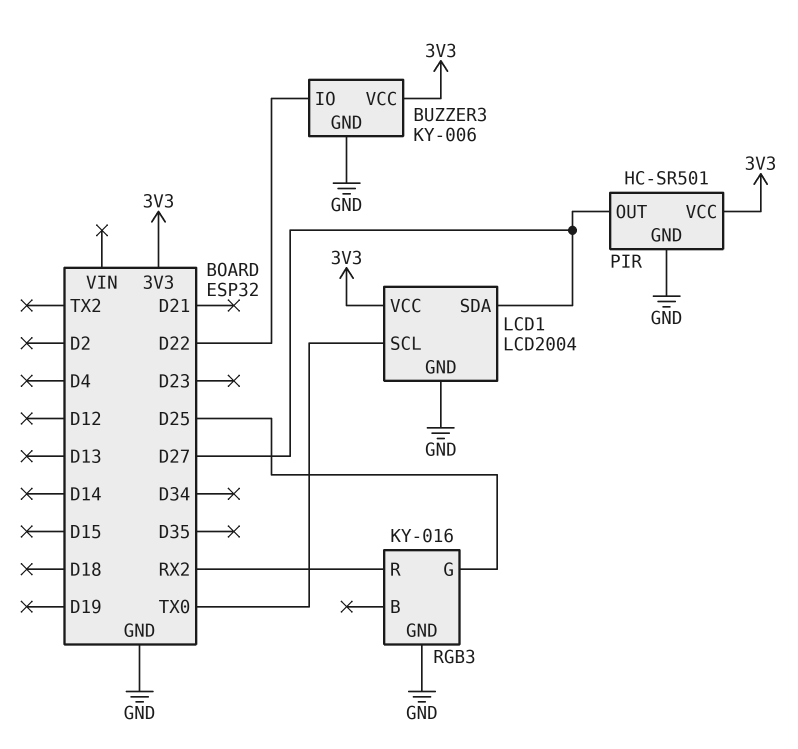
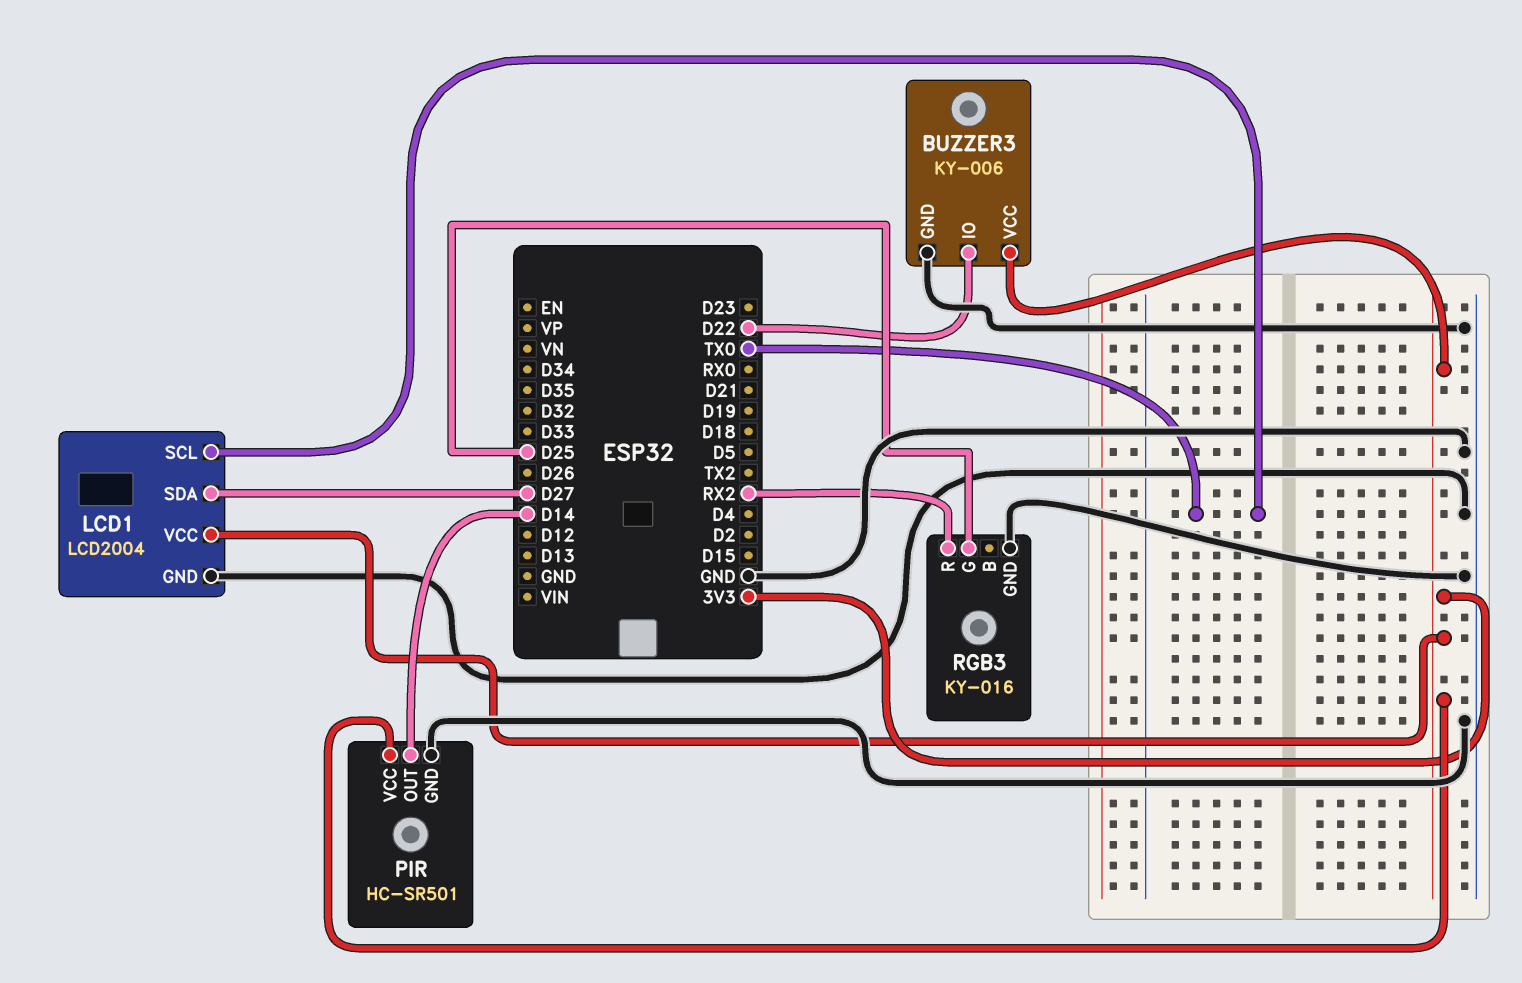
PIR pin OUT: D27 -> D14

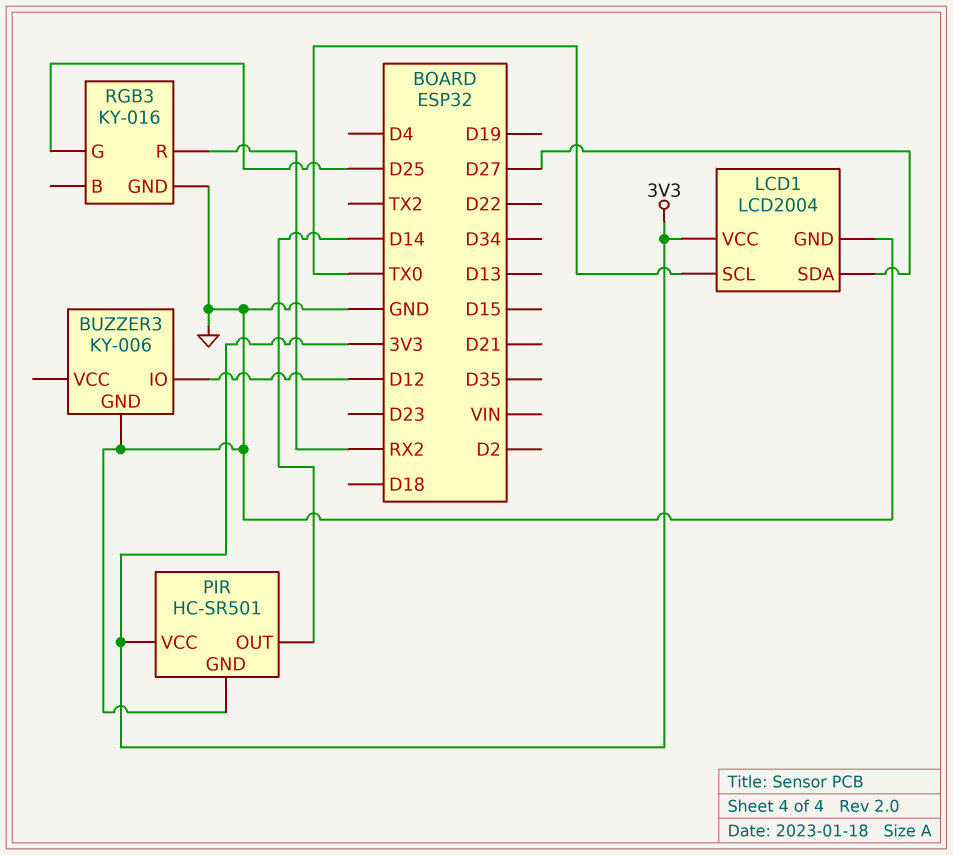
BUZZER3 pin IO: D22 -> D12
BUZZER3 pin VCC: 3V3 -> none

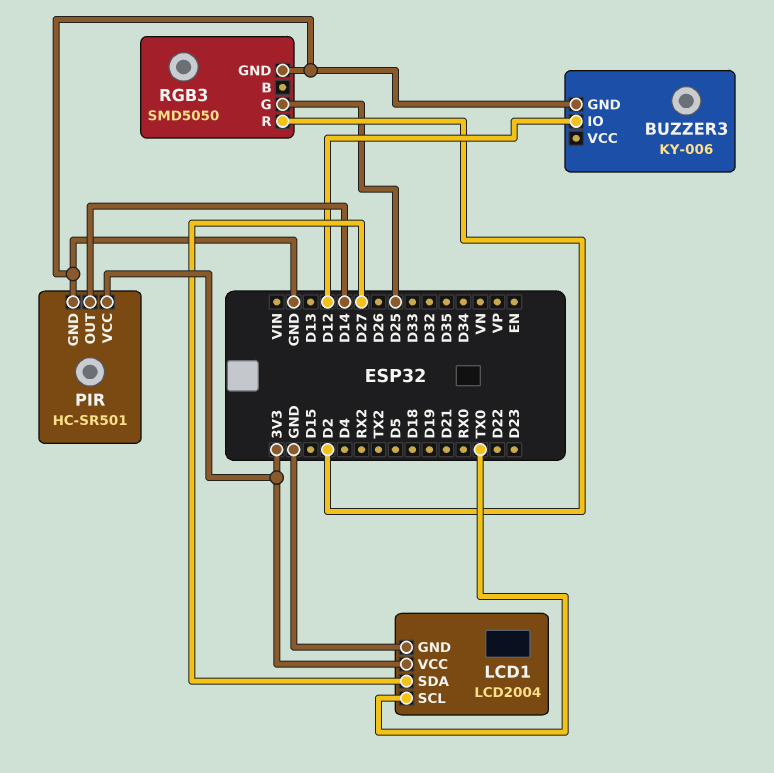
RGB3: KY-016 -> SMD5050
RGB3 pin R: RX2 -> D2

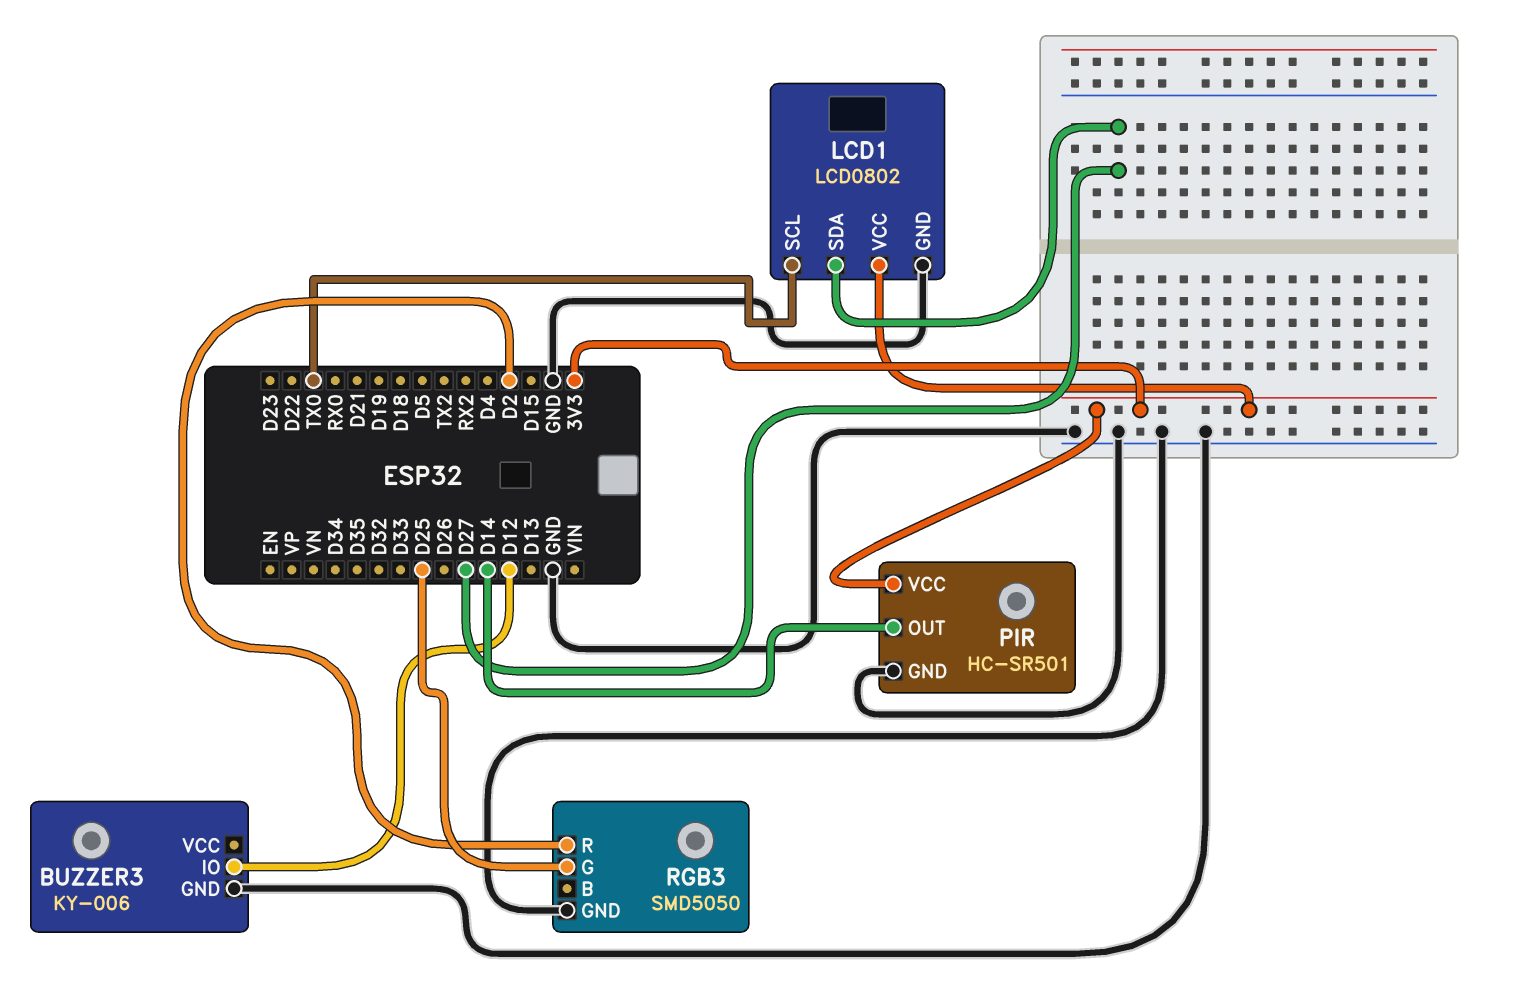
LCD1: LCD2004 -> LCD0802

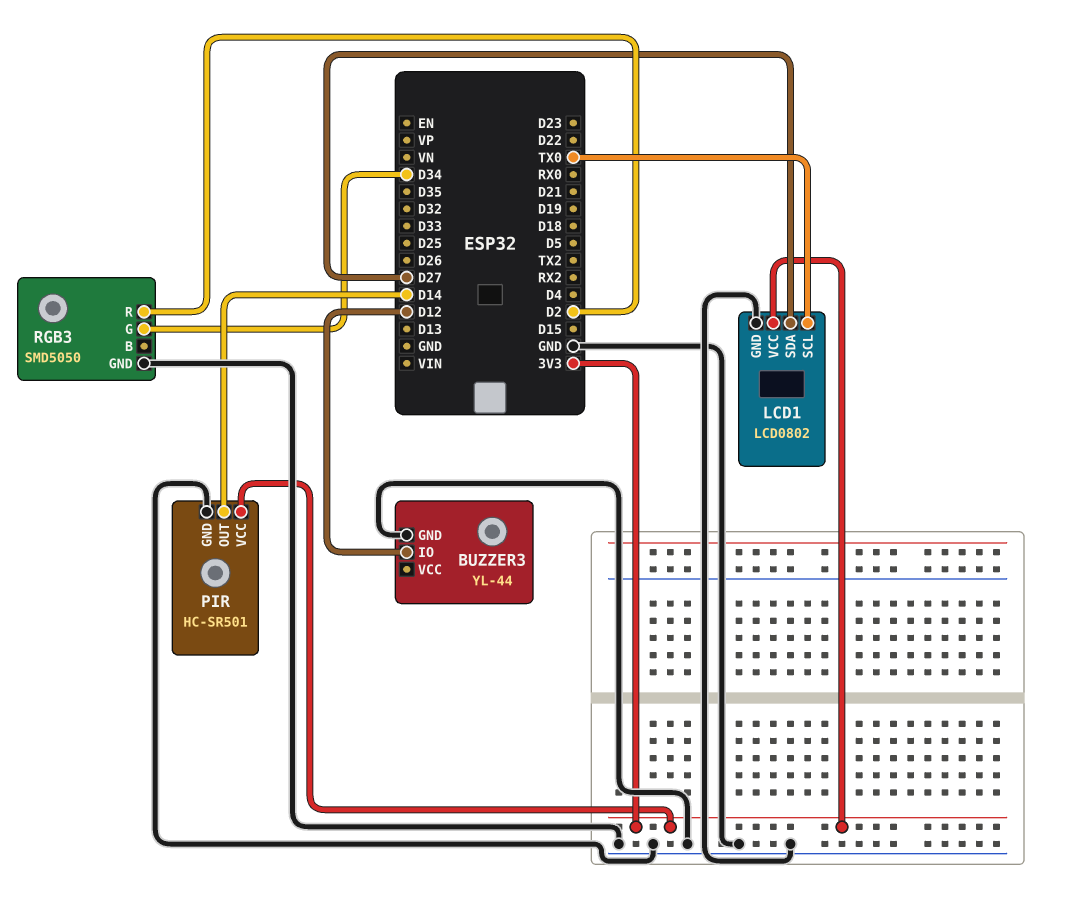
BUZZER3: KY-006 -> YL-44
RGB3 pin G: D25 -> D34

